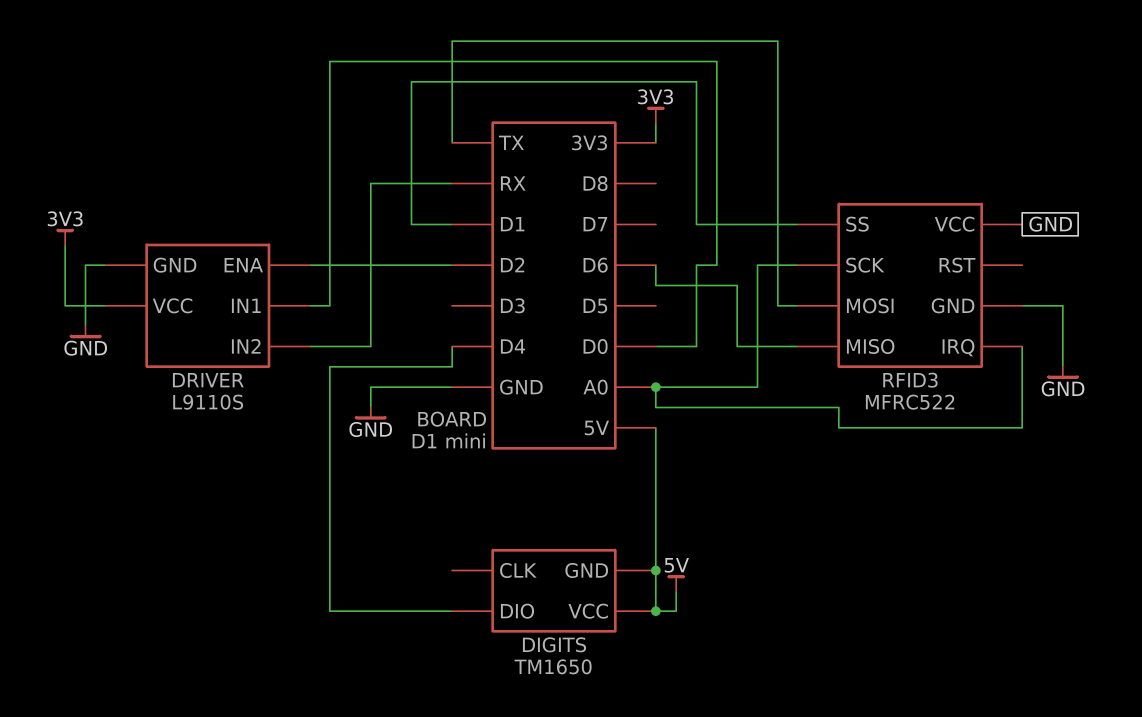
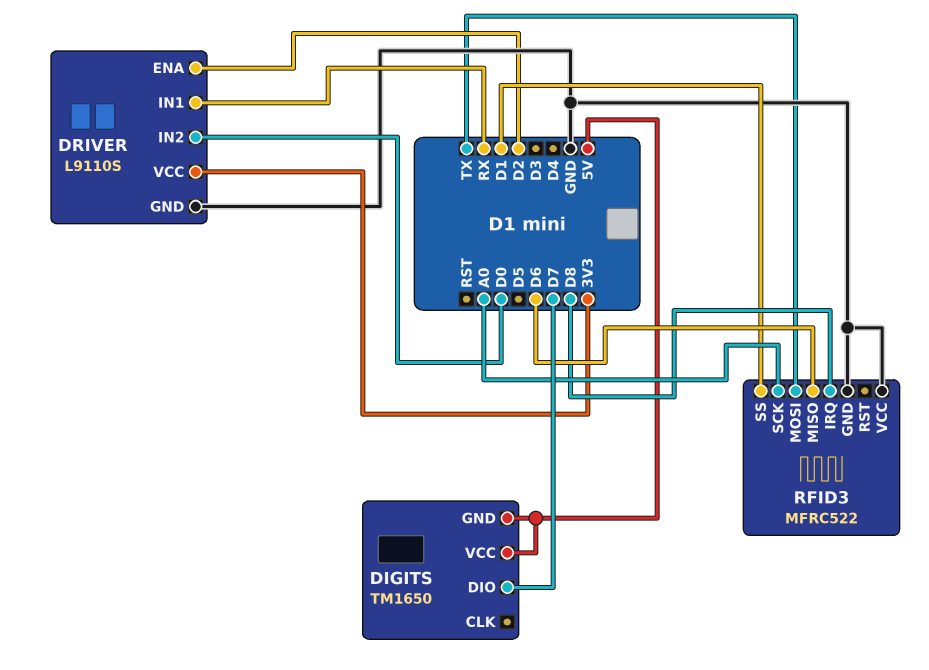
DIGITS pin DIO: D4 -> D7
DRIVER pin IN1: D0 -> RX
DRIVER pin IN2: RX -> D0
RFID3 pin IRQ: A0 -> D8

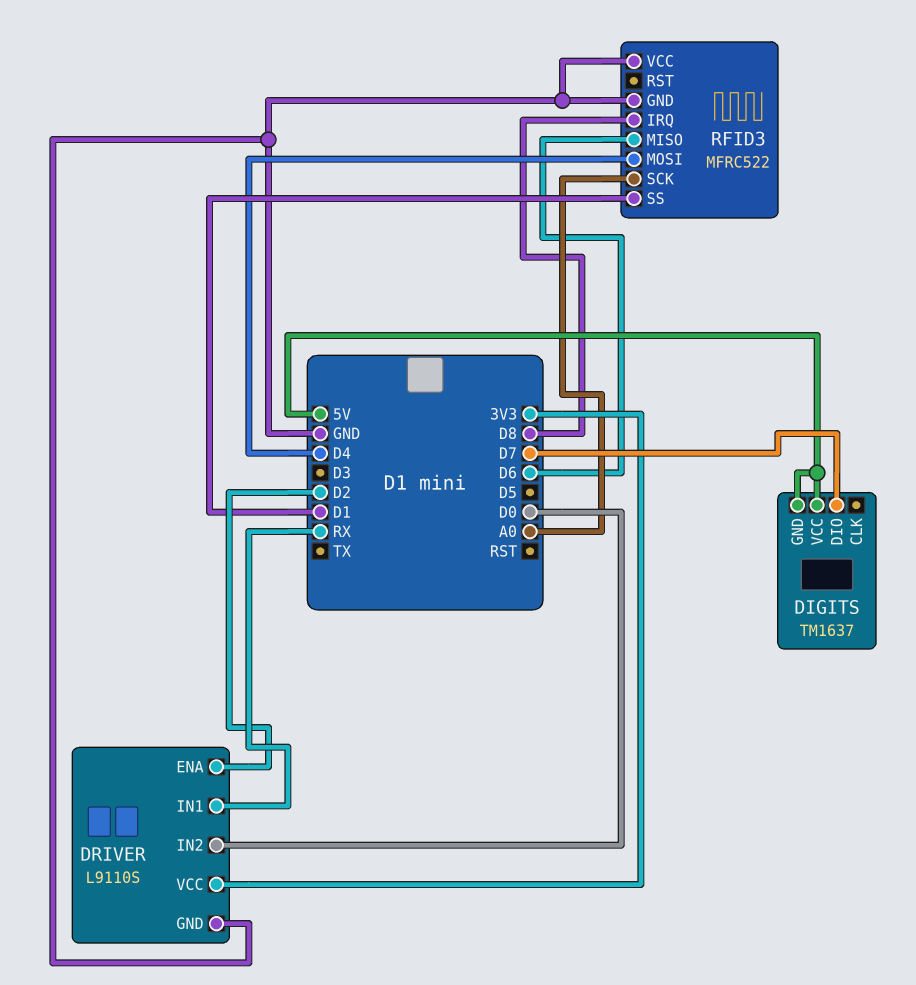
DIGITS: TM1650 -> TM1637
RFID3 pin MOSI: TX -> D4

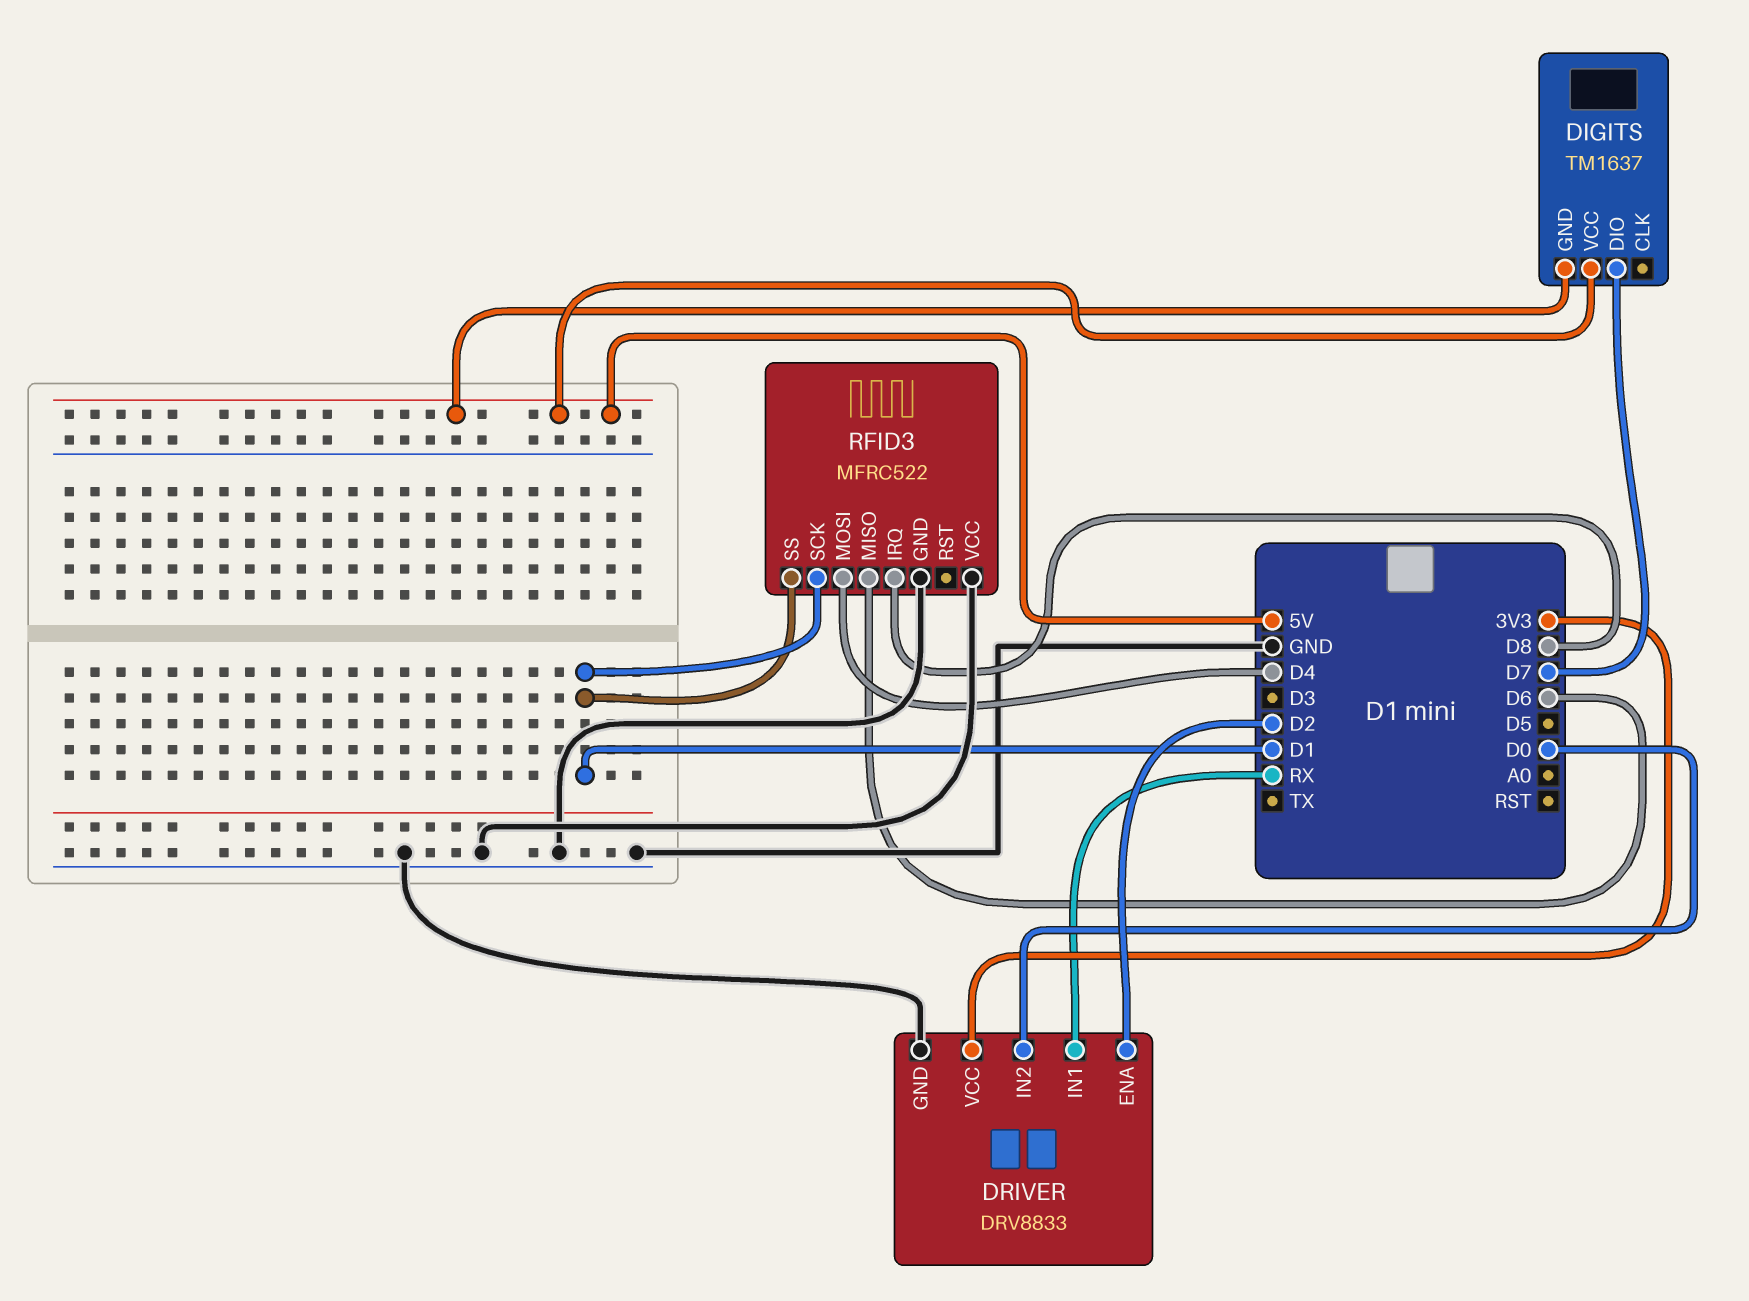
DRIVER: L9110S -> DRV8833
RFID3 pin SCK: A0 -> D1

